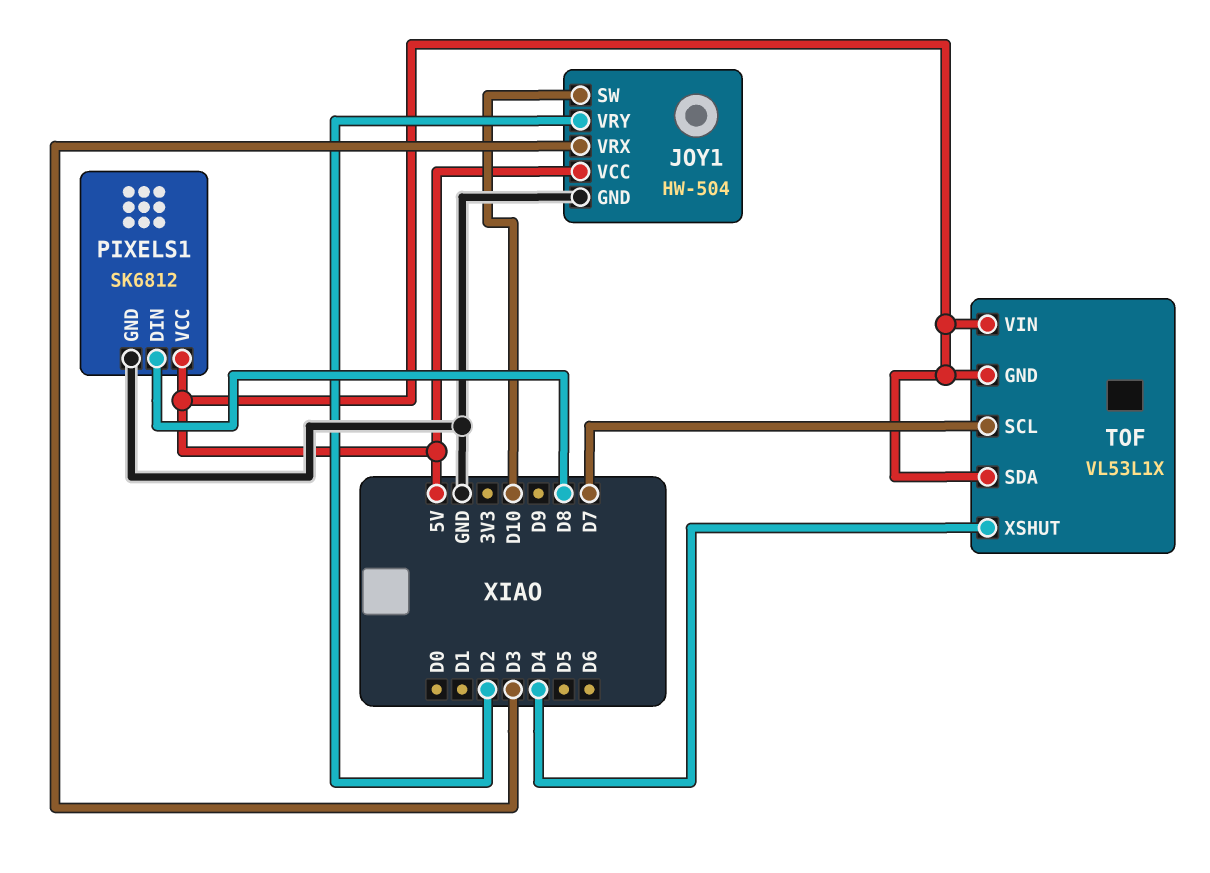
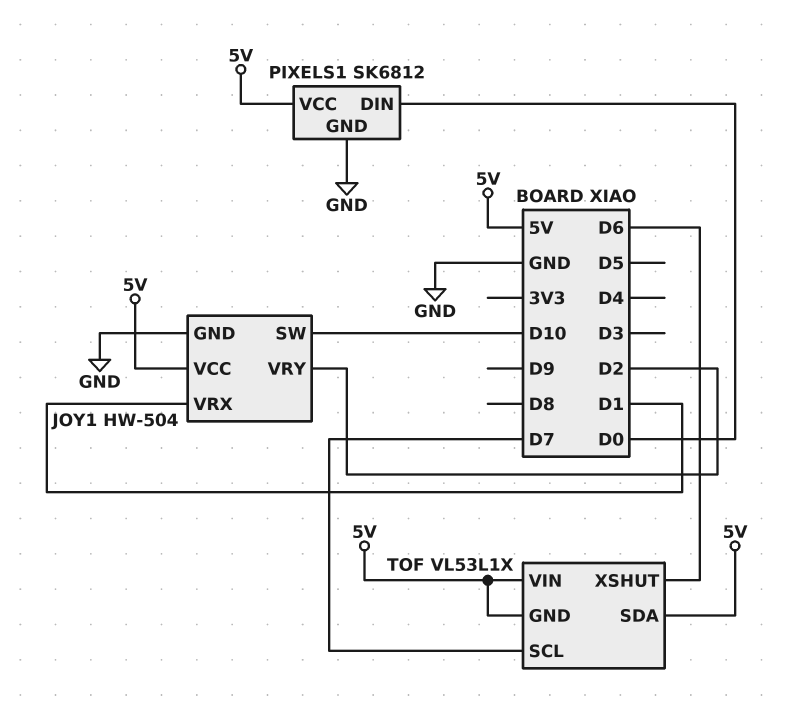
JOY1 pin VRX: D3 -> D1
PIXELS1 pin DIN: D8 -> D0
TOF pin XSHUT: D4 -> D6

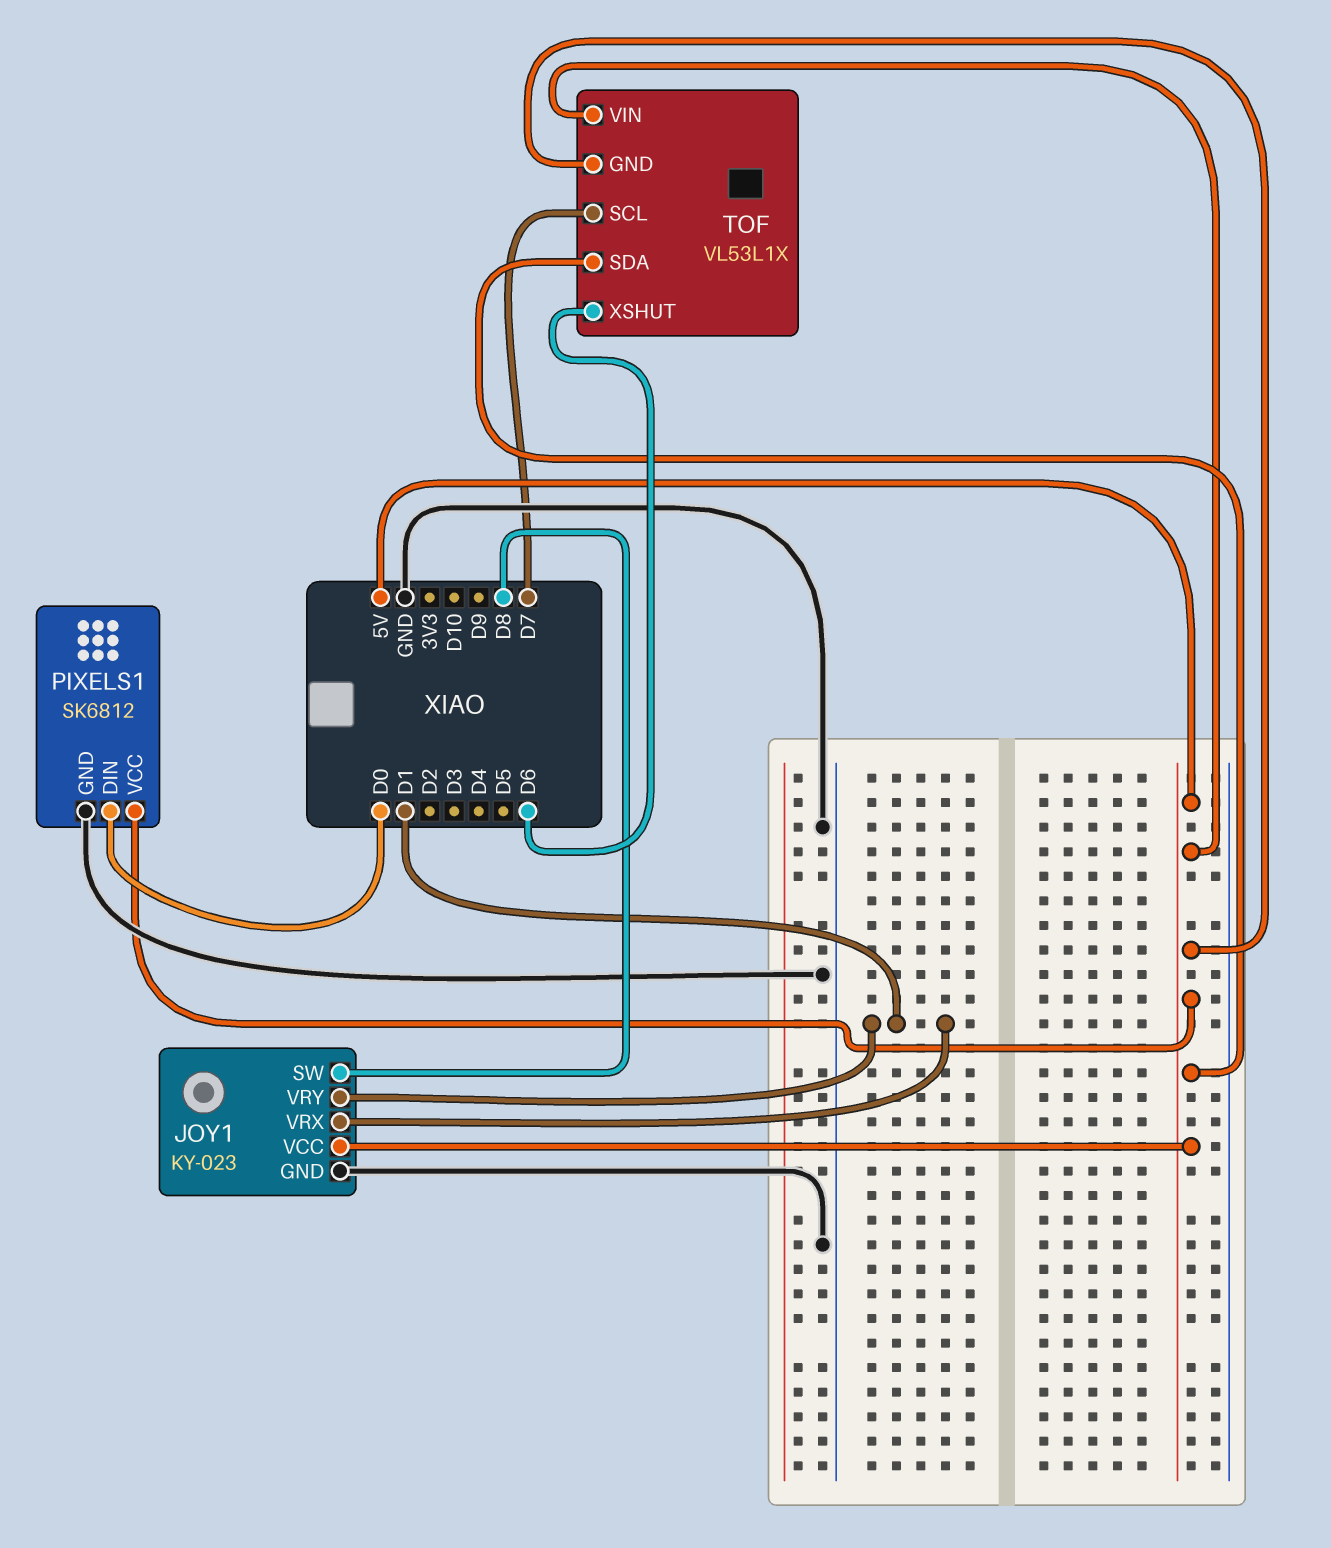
JOY1: HW-504 -> KY-023
JOY1 pin SW: D10 -> D8
JOY1 pin VRY: D2 -> D1

